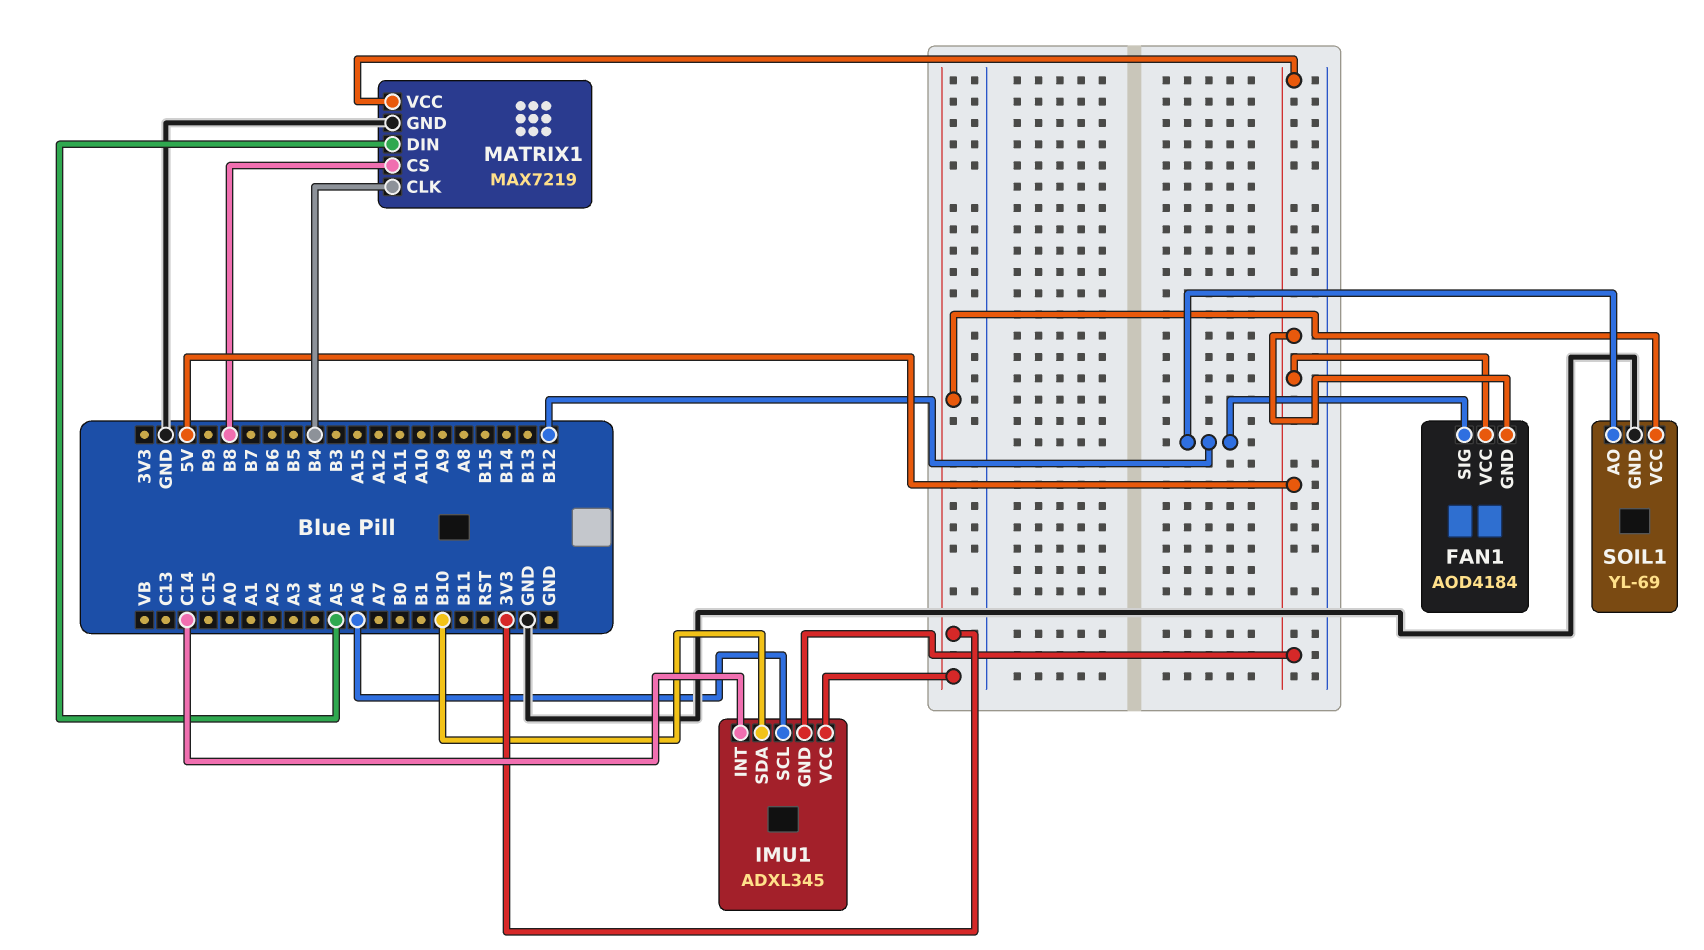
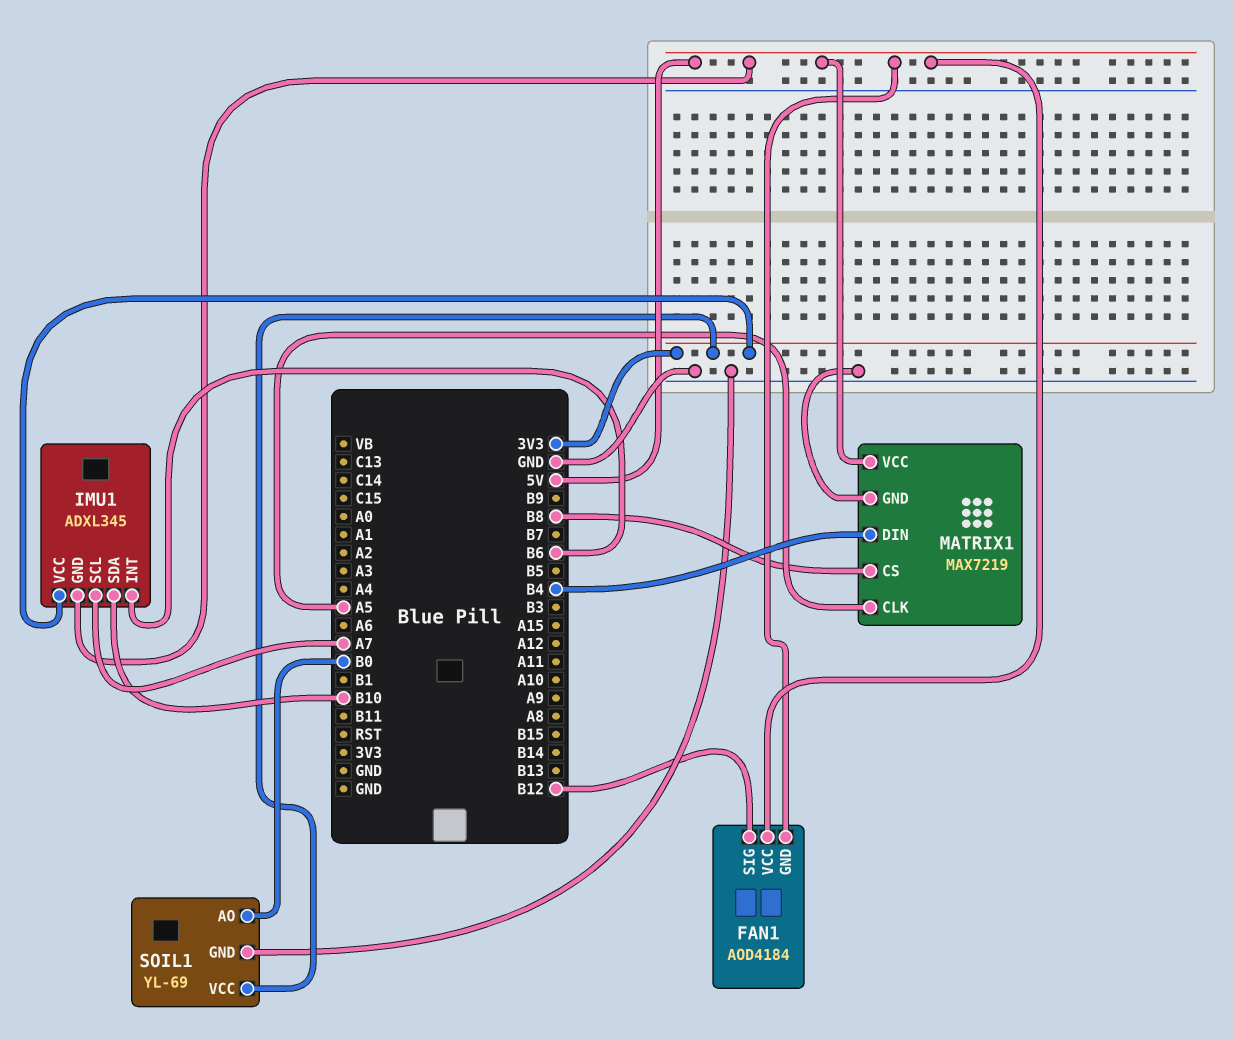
IMU1 pin INT: C14 -> B6
IMU1 pin SCL: A6 -> A7
MATRIX1 pin CLK: B4 -> A5
MATRIX1 pin DIN: A5 -> B4
SOIL1 pin AO: B12 -> B0

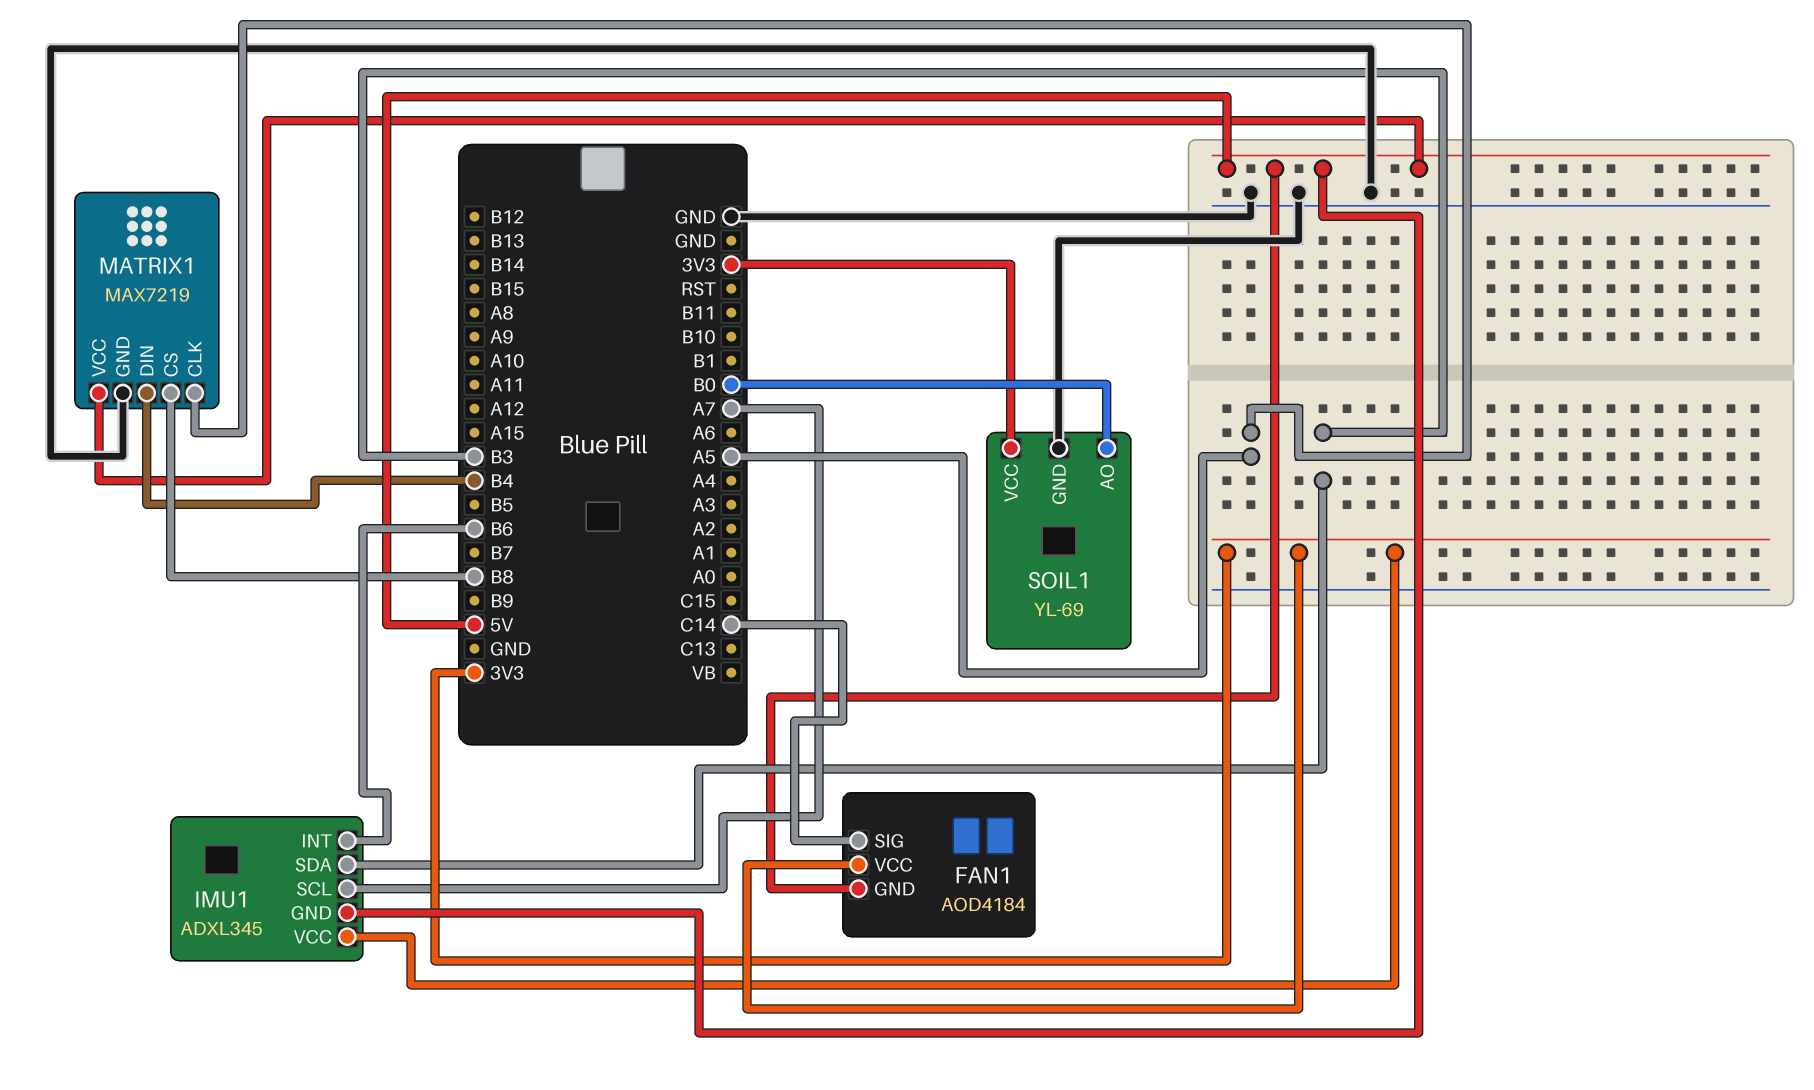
FAN1 pin SIG: B12 -> C14
FAN1 pin VCC: 5V -> 3V3
IMU1 pin SDA: B10 -> B3

